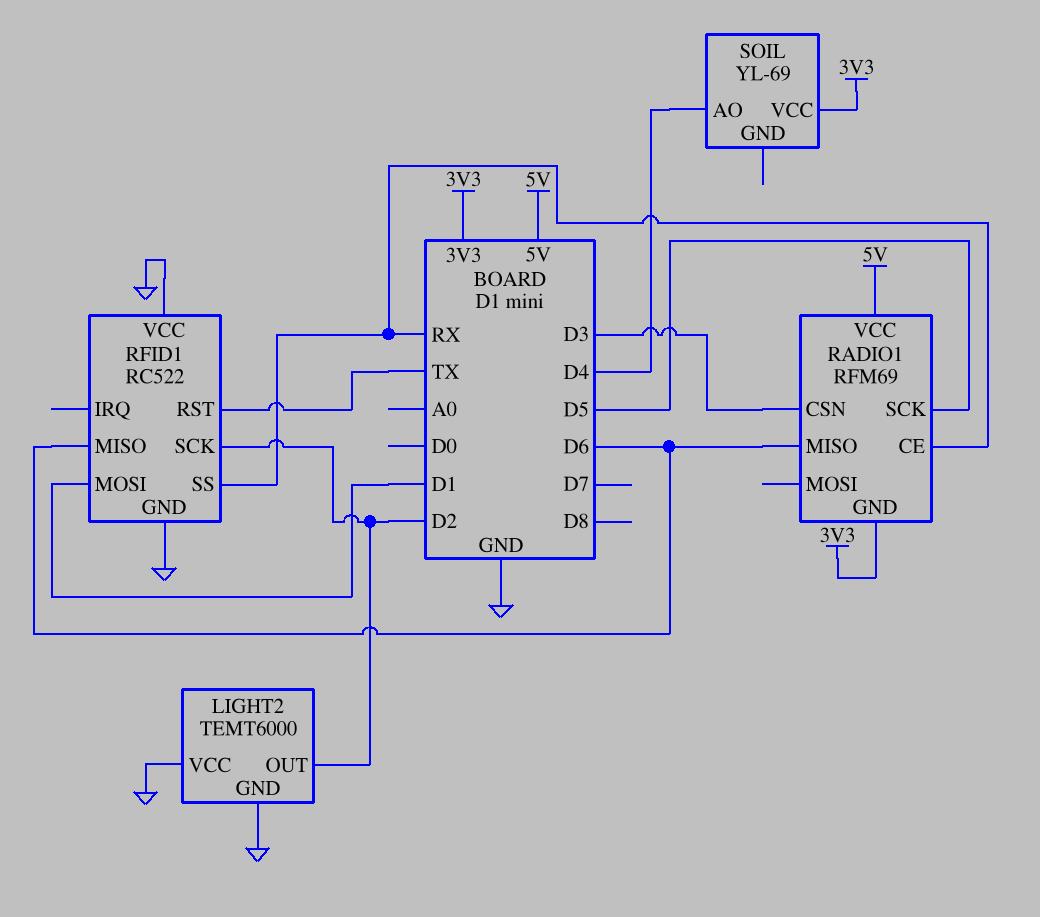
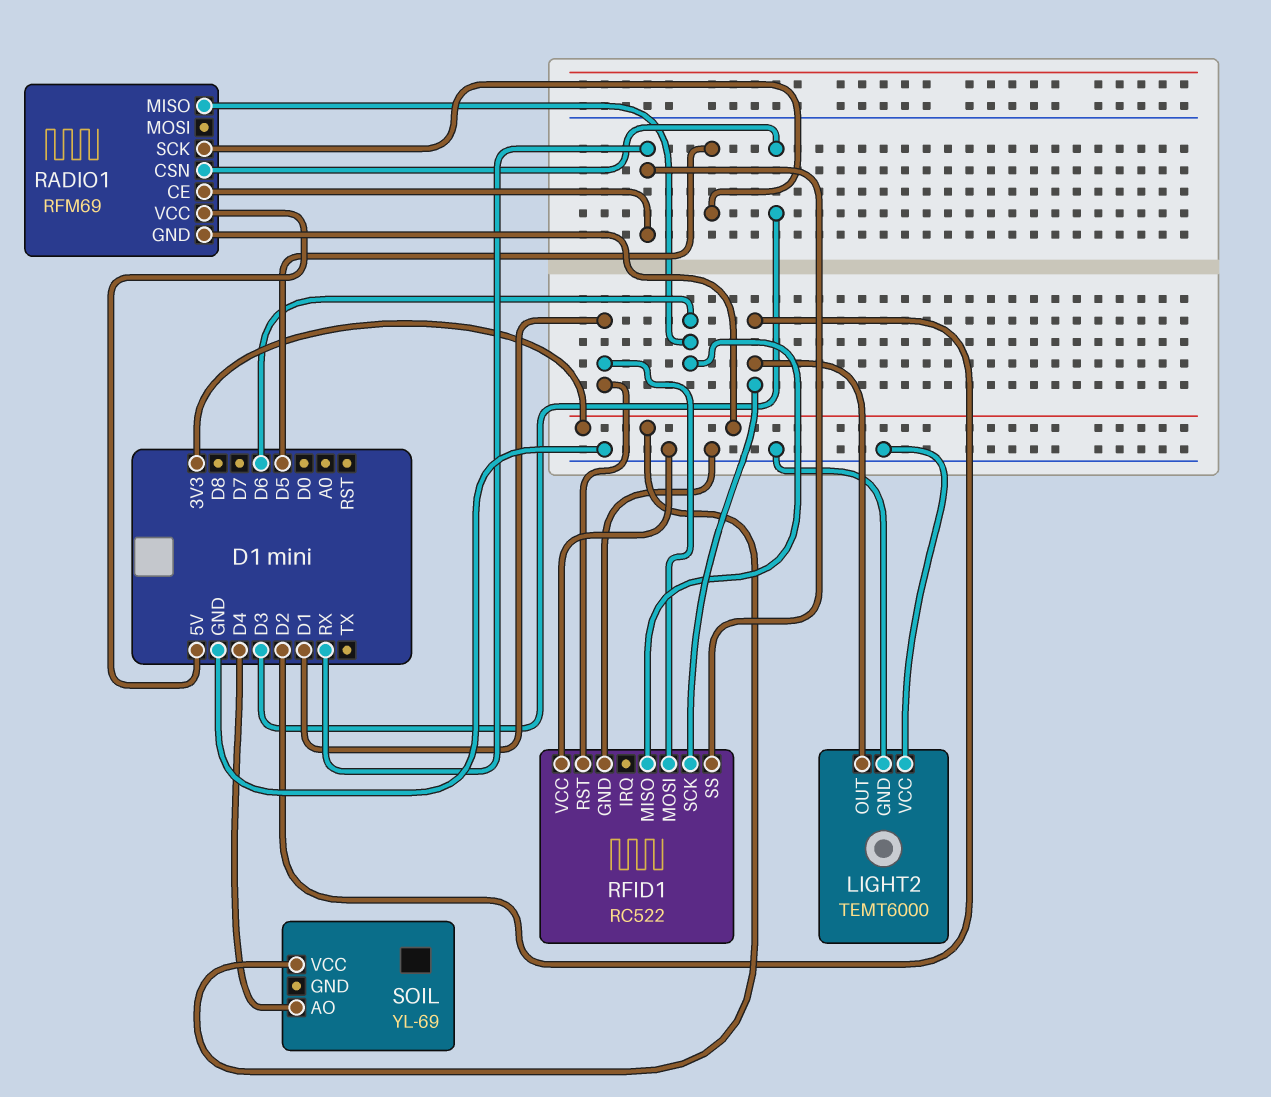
RFID1 pin RST: TX -> D1

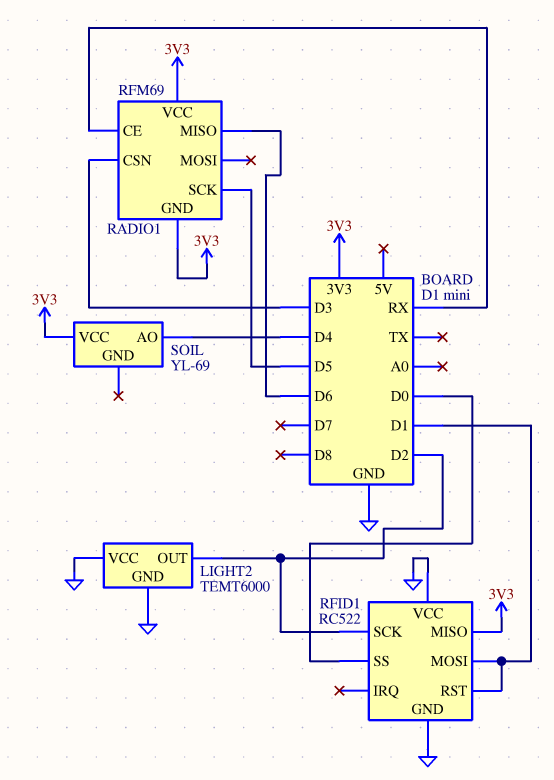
RADIO1 pin VCC: 5V -> 3V3
RFID1 pin MISO: D6 -> 3V3
RFID1 pin SS: RX -> D0

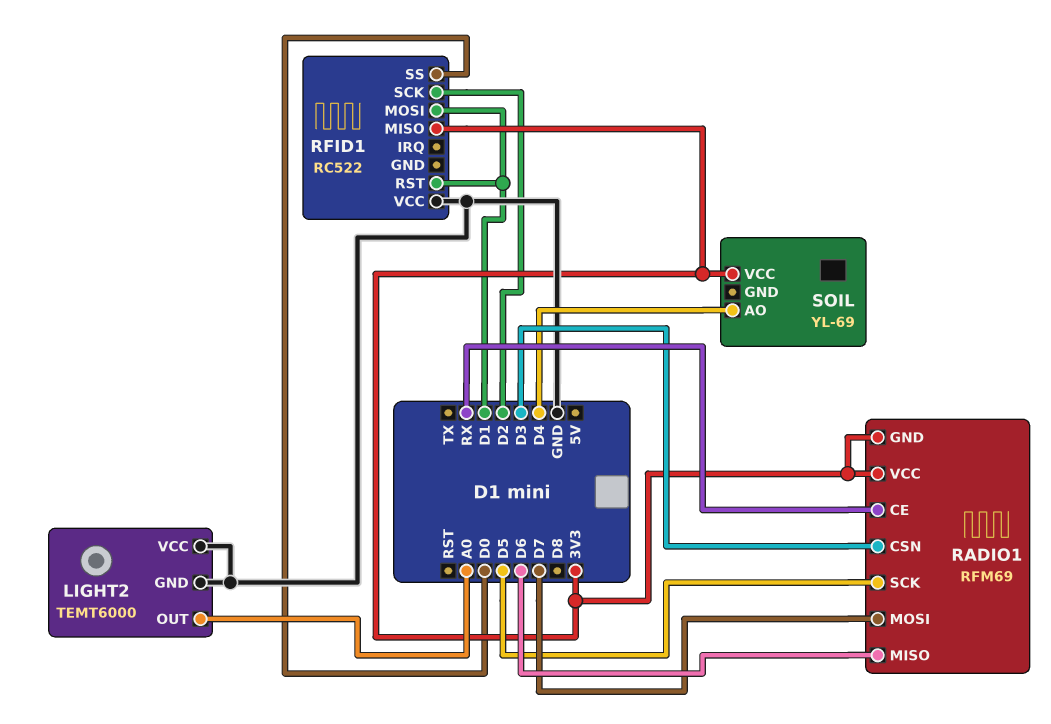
LIGHT2 pin OUT: D2 -> A0
RADIO1 pin MOSI: none -> D7
RFID1 pin GND: GND -> none

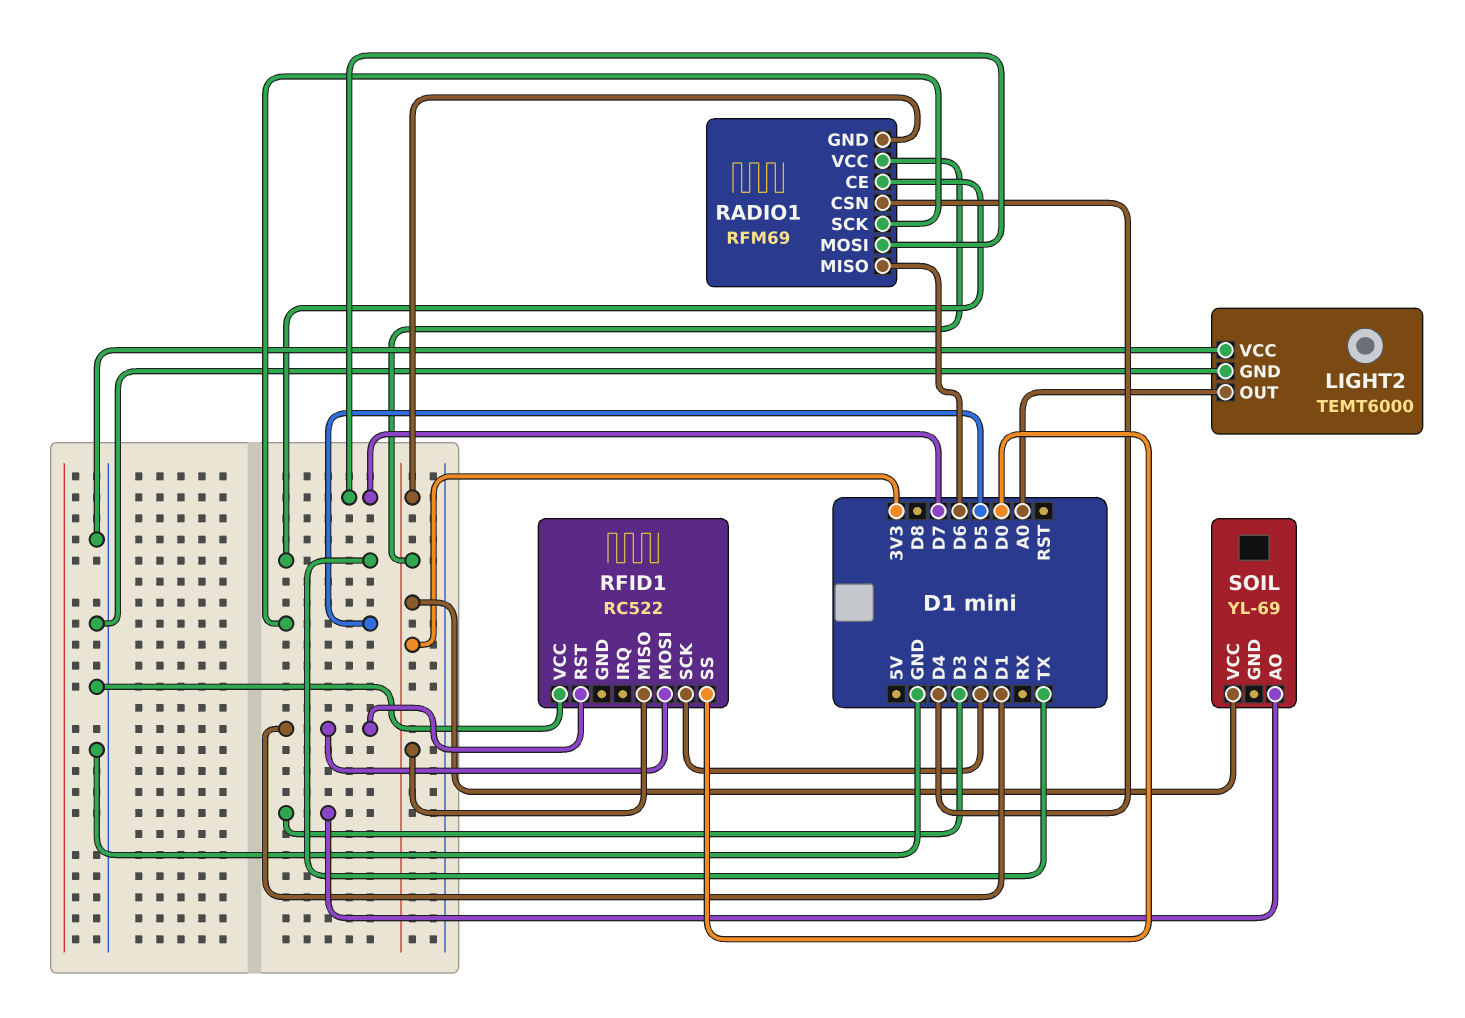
RADIO1 pin CE: RX -> TX
RADIO1 pin CSN: D3 -> D4
SOIL pin AO: D4 -> D3

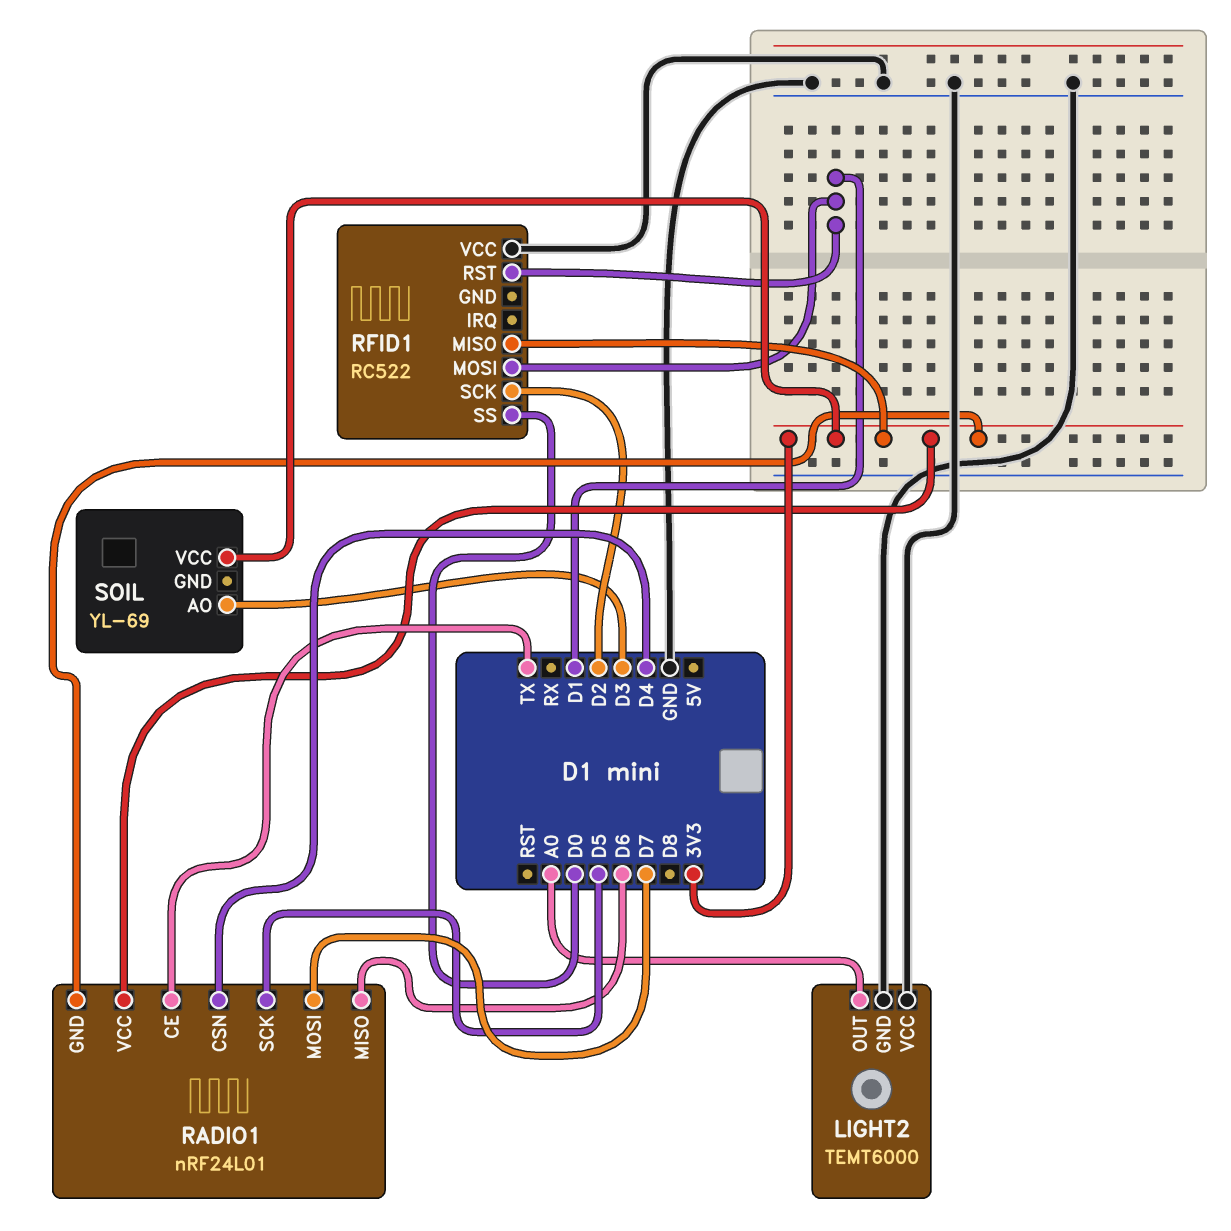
RADIO1: RFM69 -> nRF24L01

